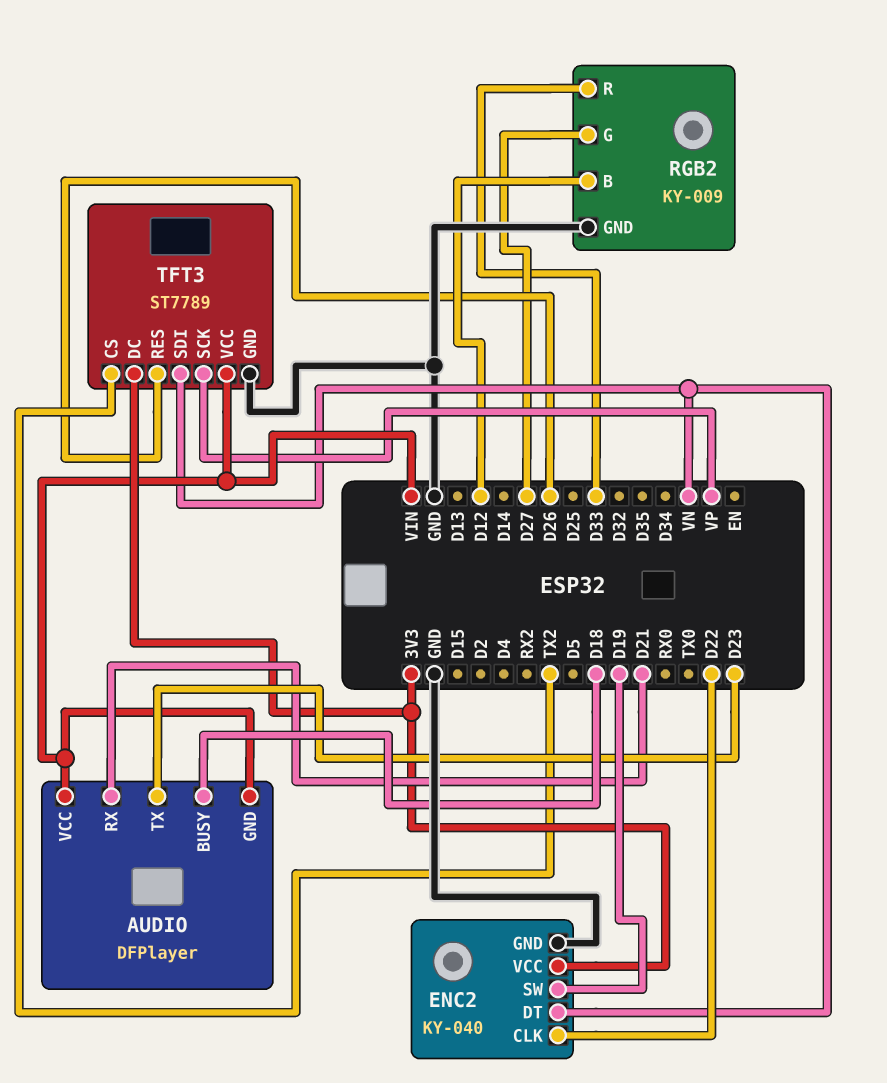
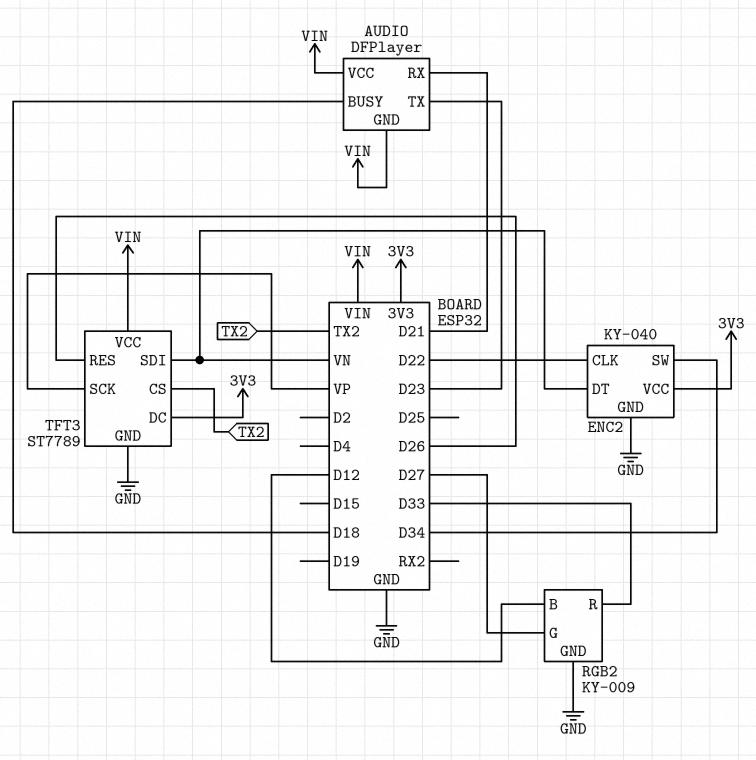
ENC2 pin SW: D19 -> D34

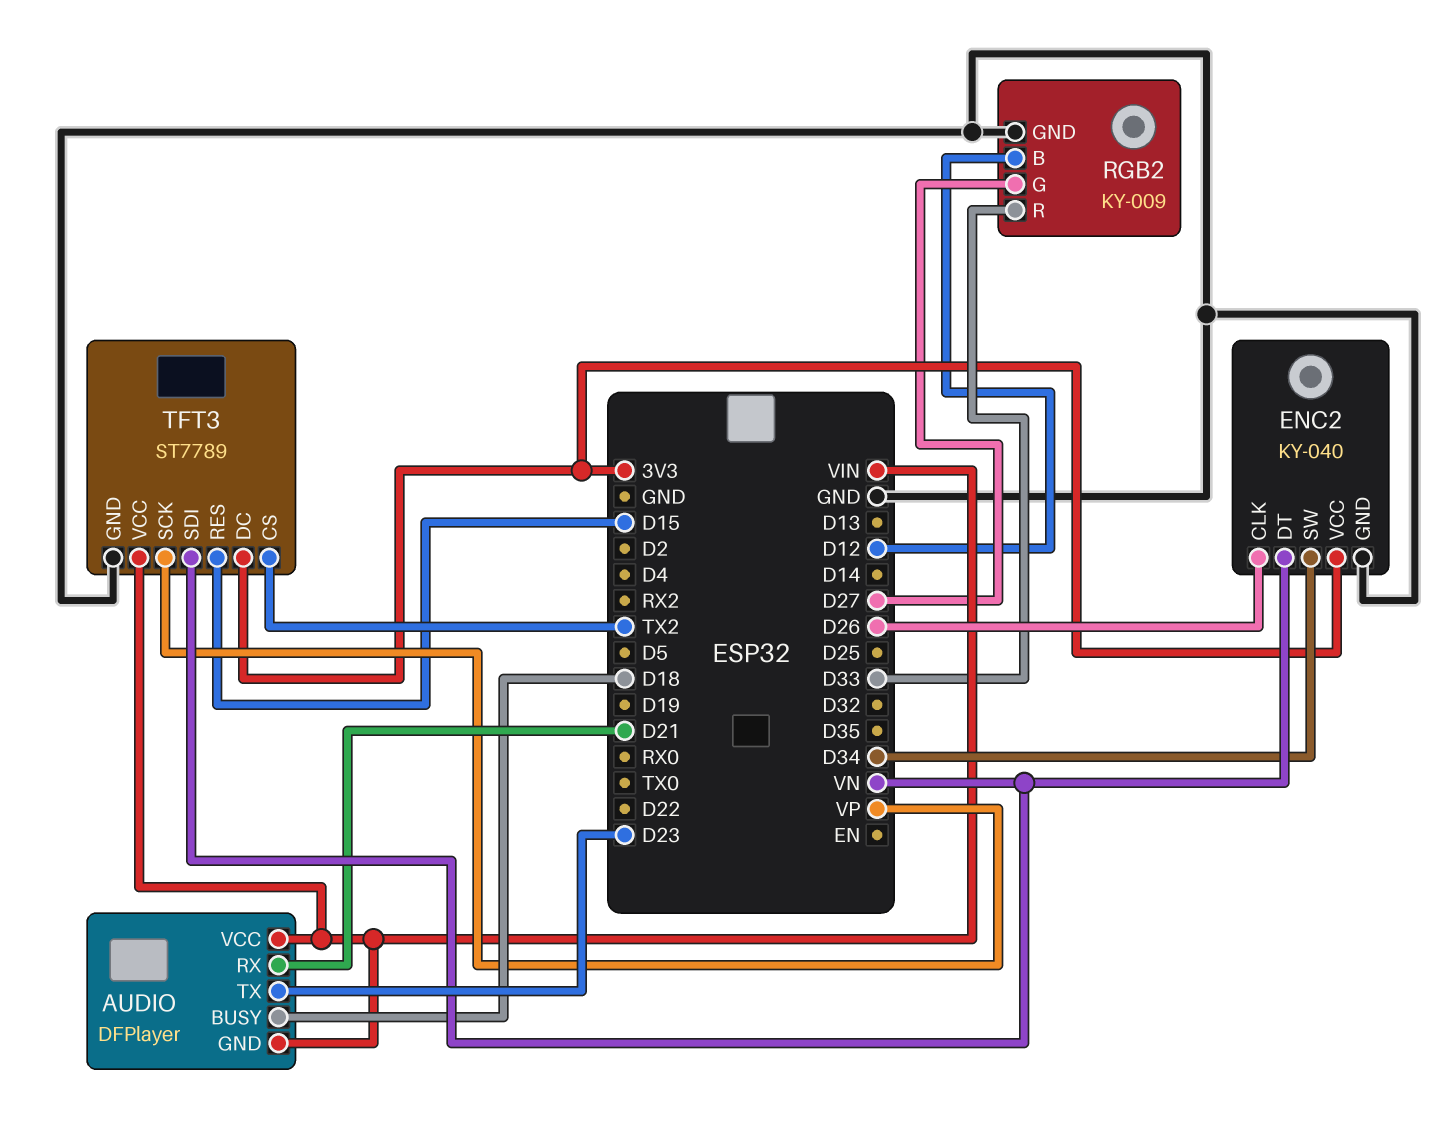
ENC2 pin CLK: D22 -> D26
TFT3 pin RES: D26 -> D15

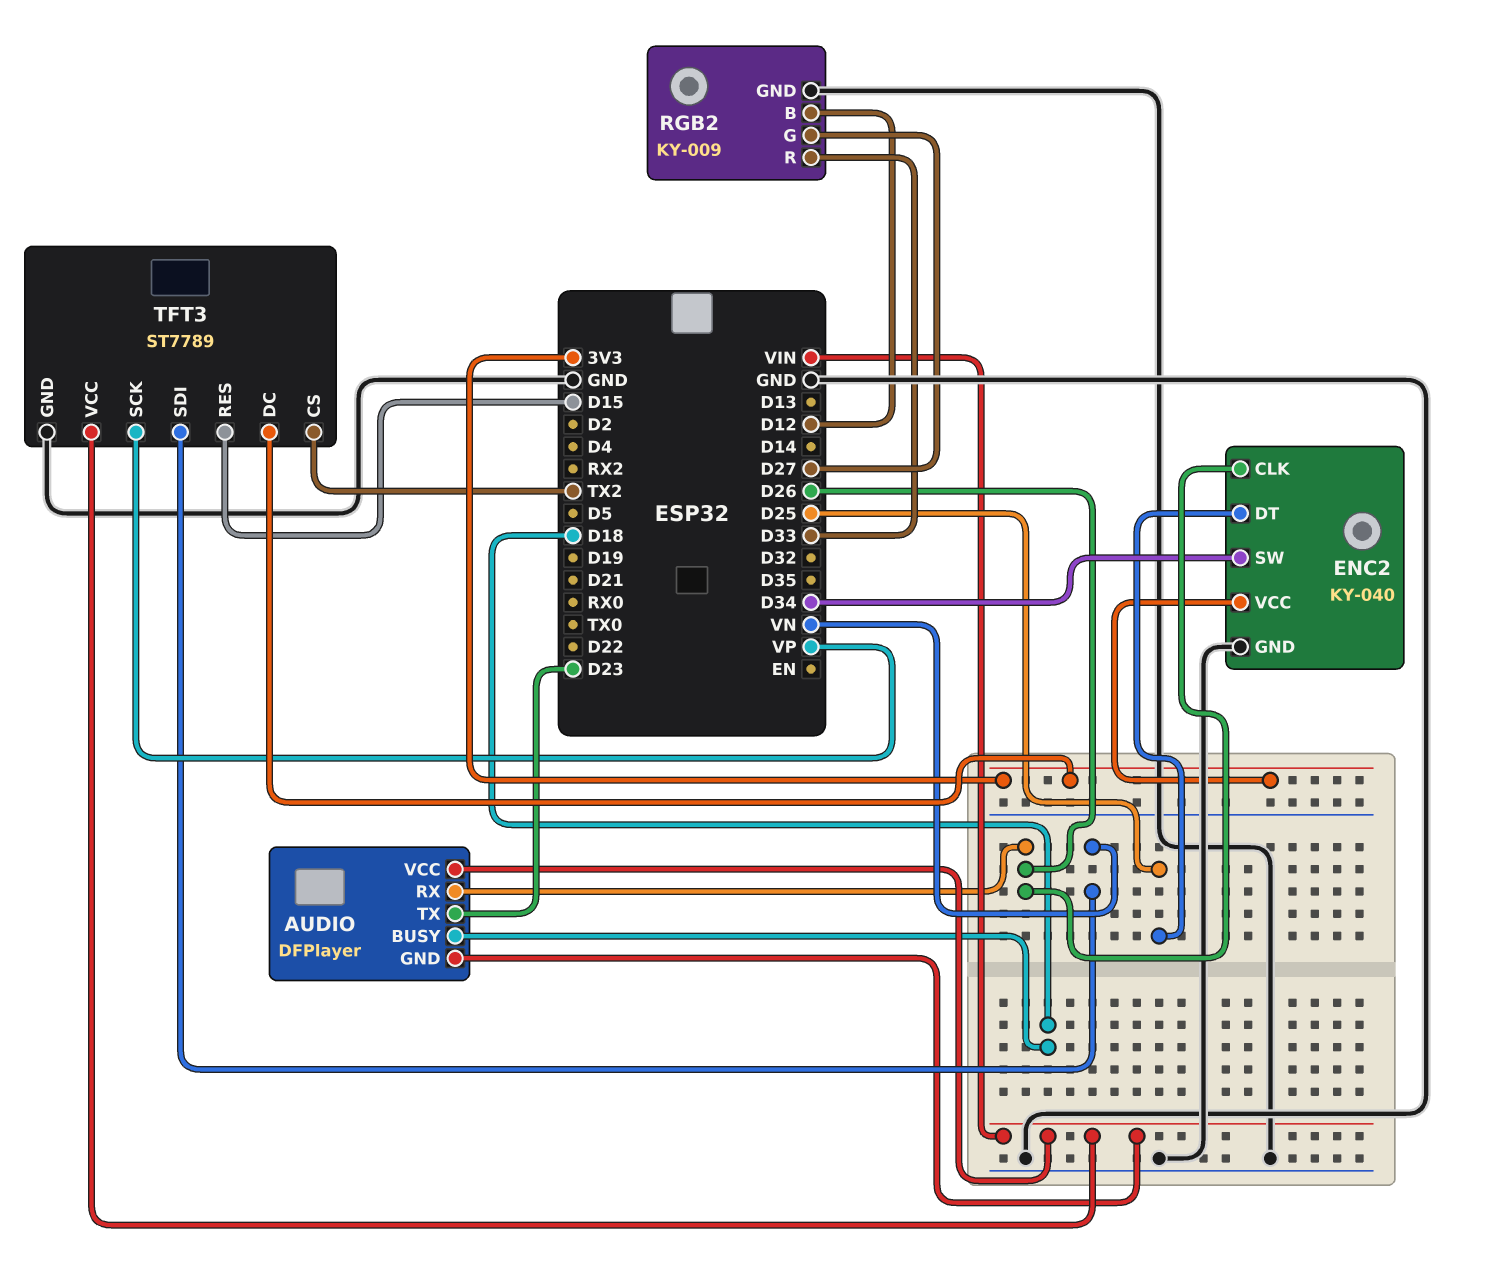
AUDIO pin RX: D21 -> D26
ENC2 pin DT: VN -> D25

